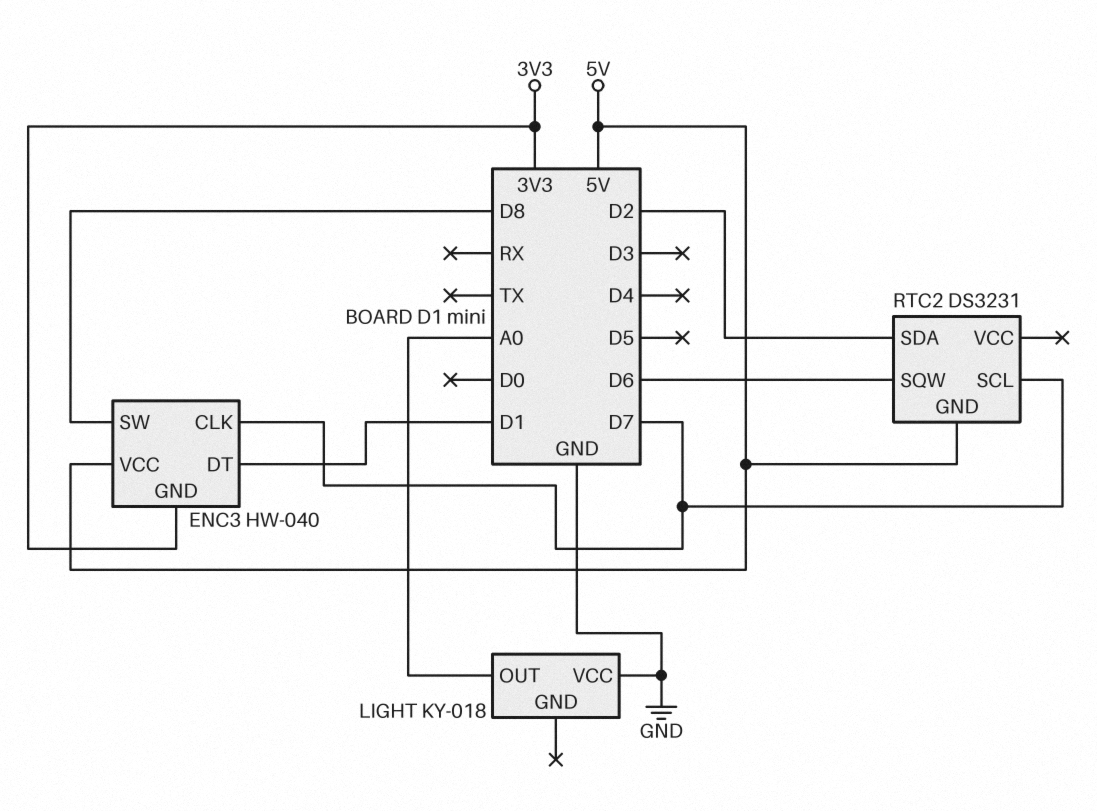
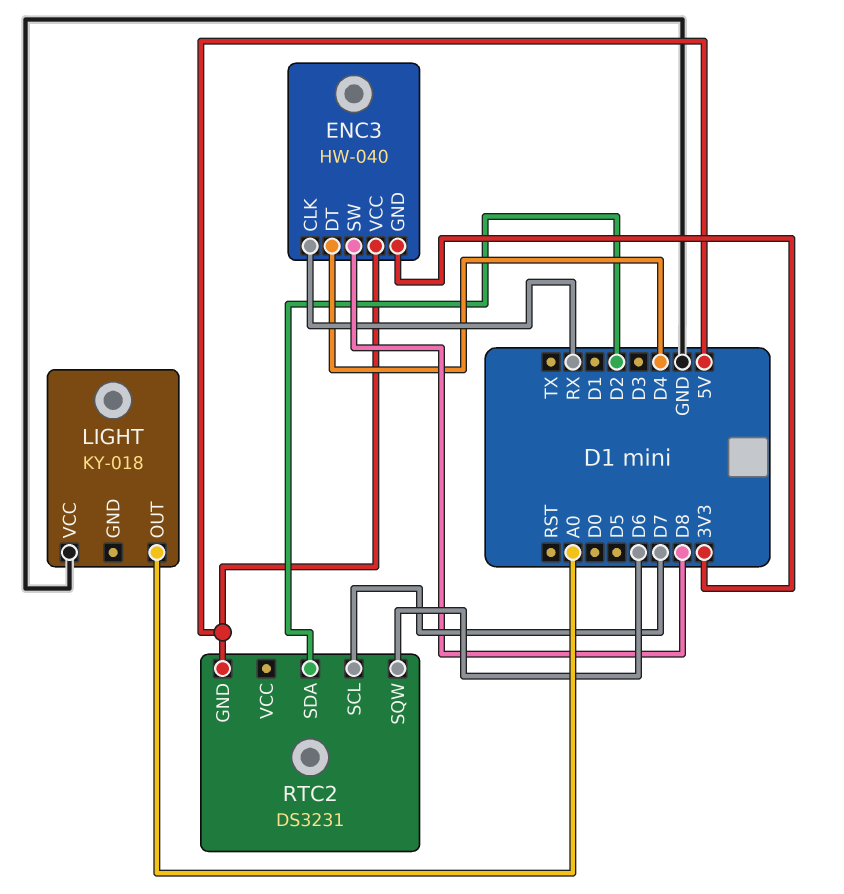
ENC3 pin CLK: D7 -> RX
ENC3 pin DT: D1 -> D4

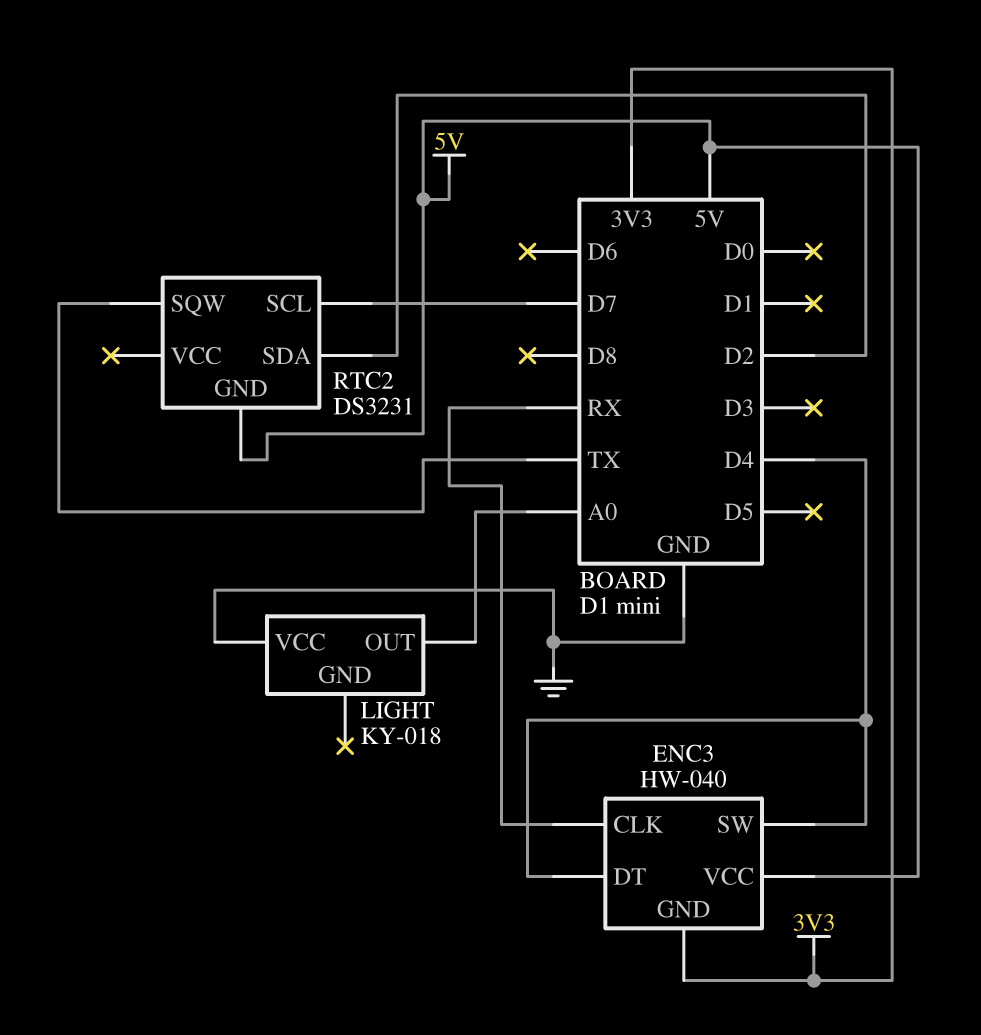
ENC3 pin SW: D8 -> D4
RTC2 pin SQW: D6 -> TX

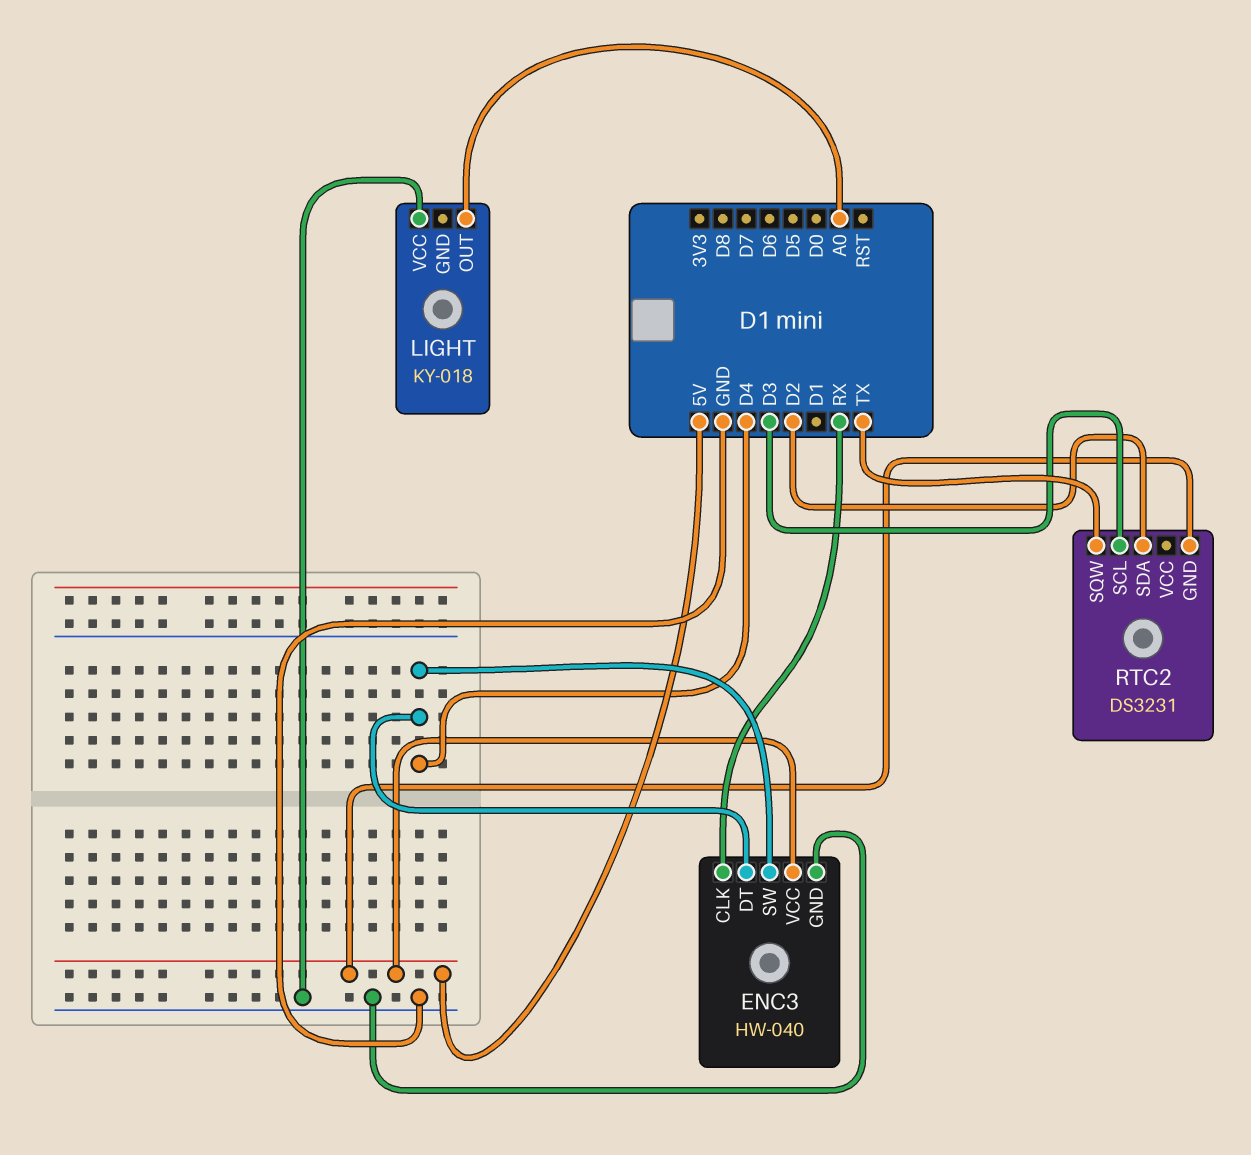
ENC3 pin GND: 3V3 -> GND
RTC2 pin SCL: D7 -> D3

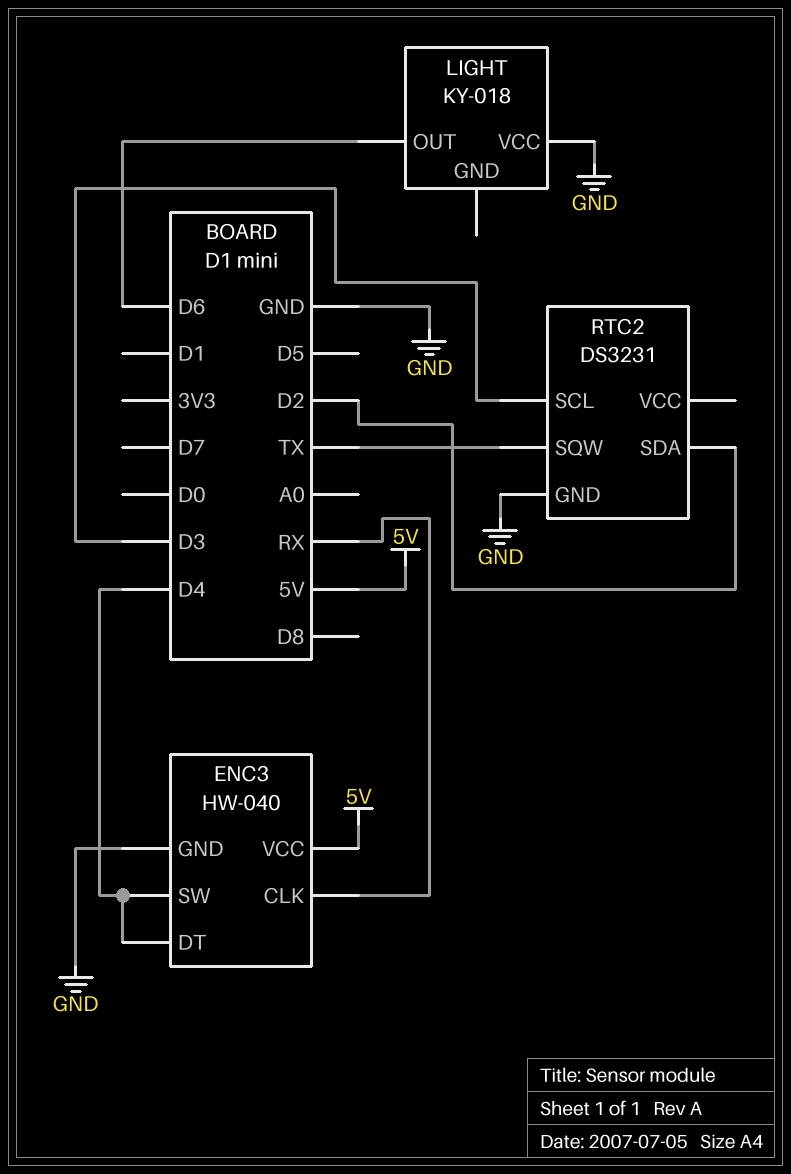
LIGHT pin OUT: A0 -> D6
RTC2 pin GND: 5V -> GND

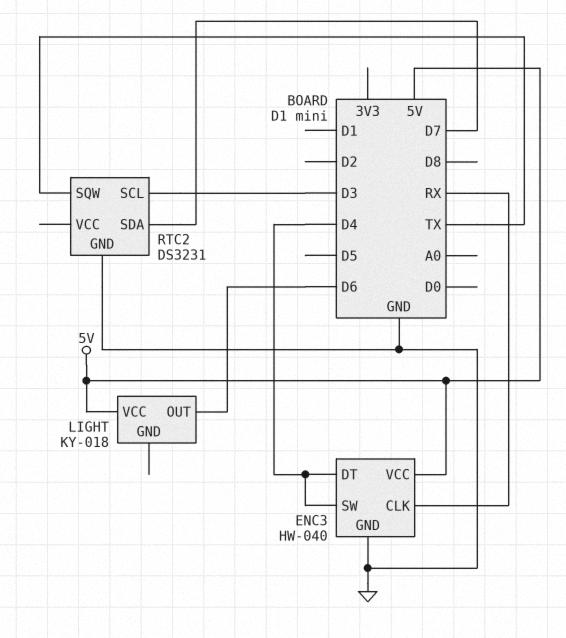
LIGHT pin VCC: GND -> 5V
RTC2 pin SDA: D2 -> D7

